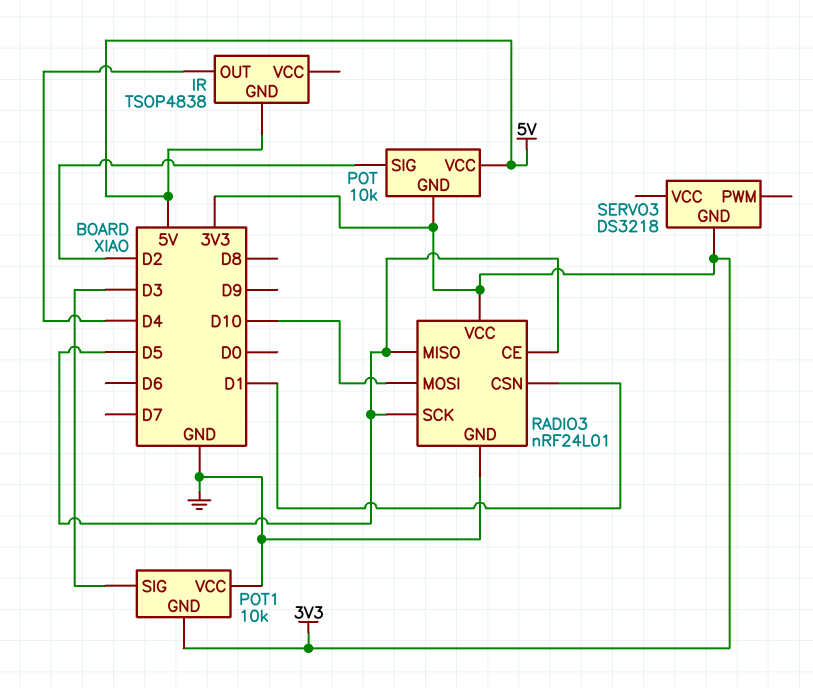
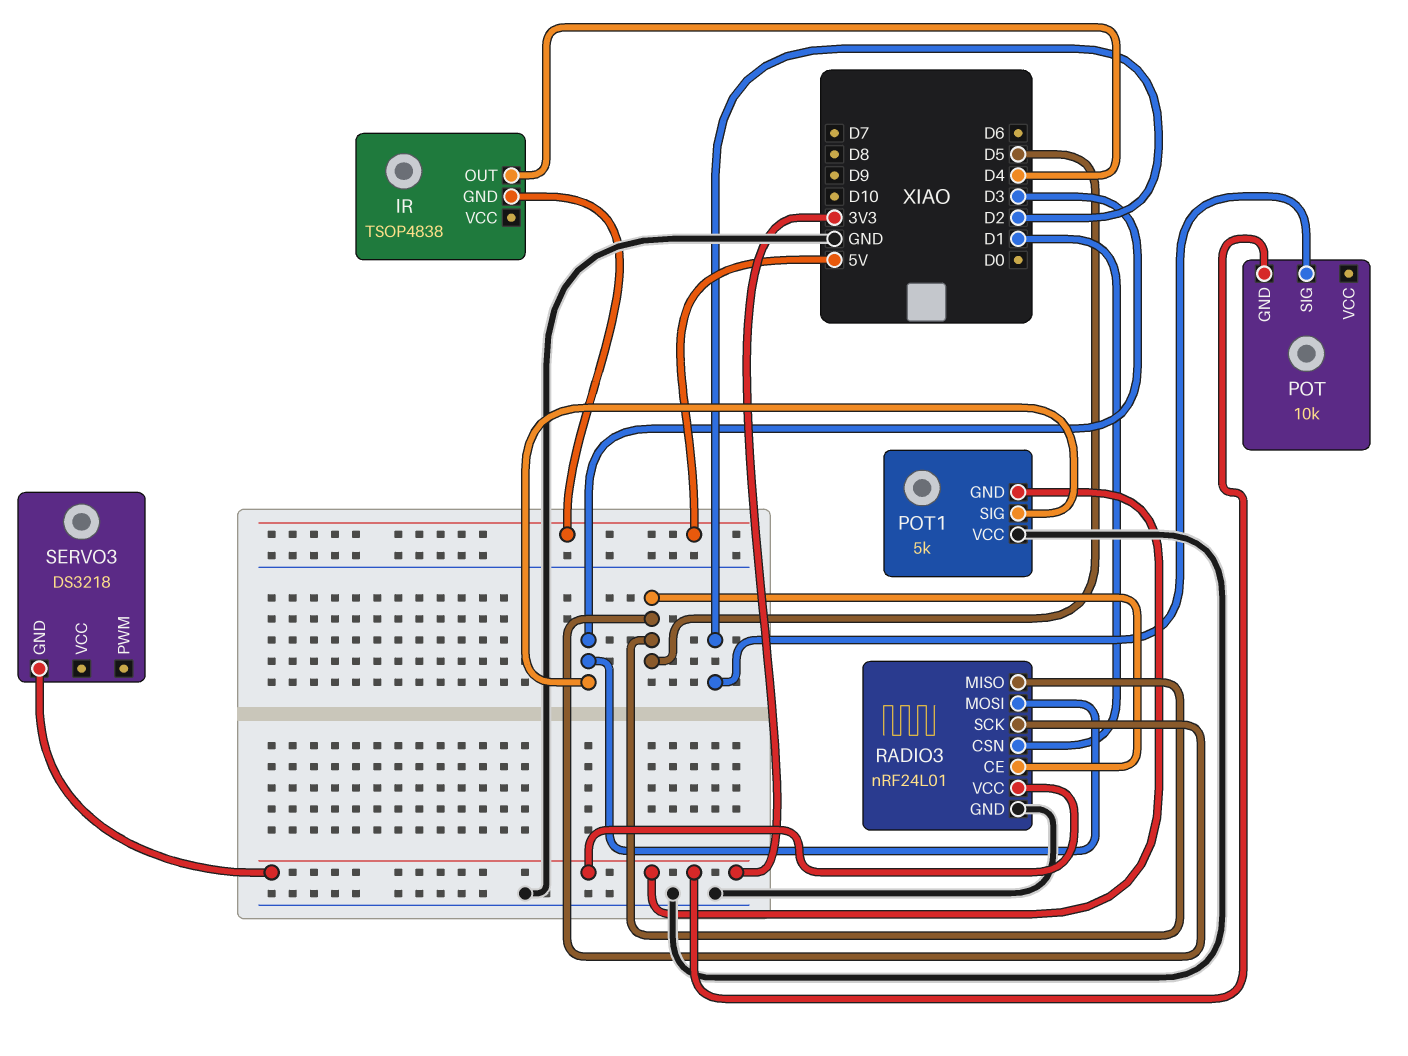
POT pin VCC: 5V -> none
POT1: 10k -> 5k
RADIO3 pin MOSI: D10 -> D3

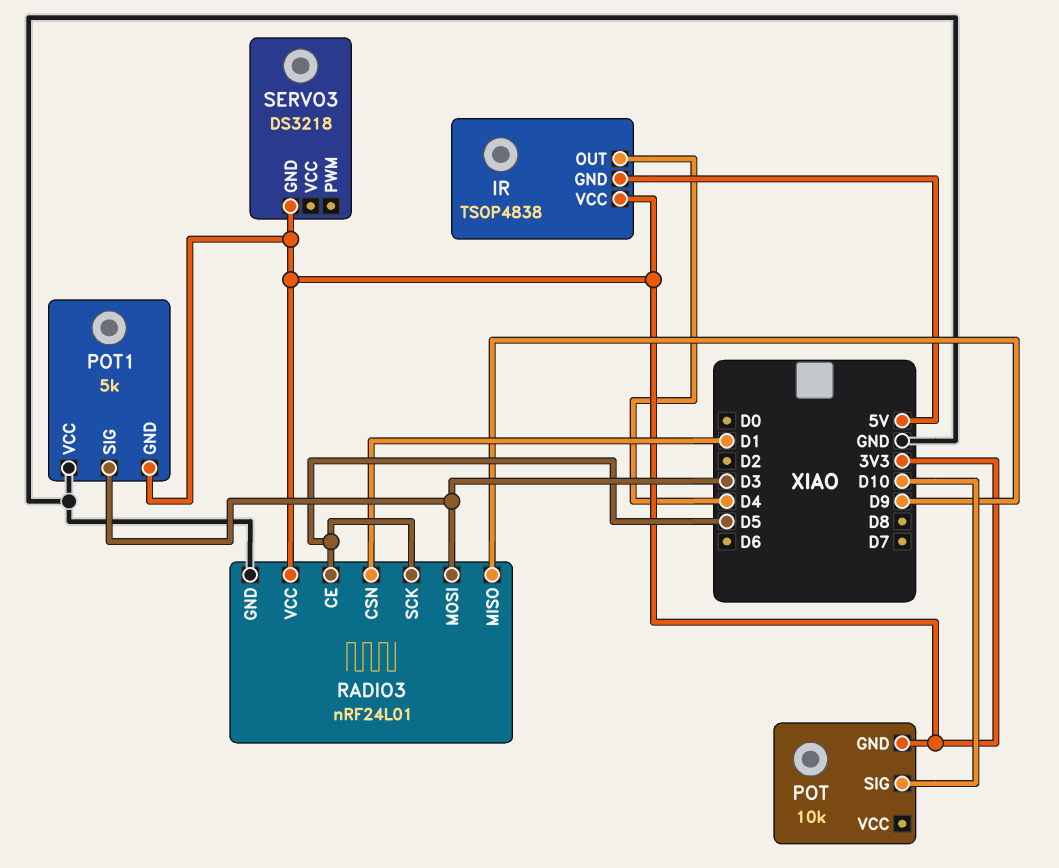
IR pin VCC: none -> 3V3
POT pin SIG: D2 -> D10
RADIO3 pin MISO: D5 -> D9

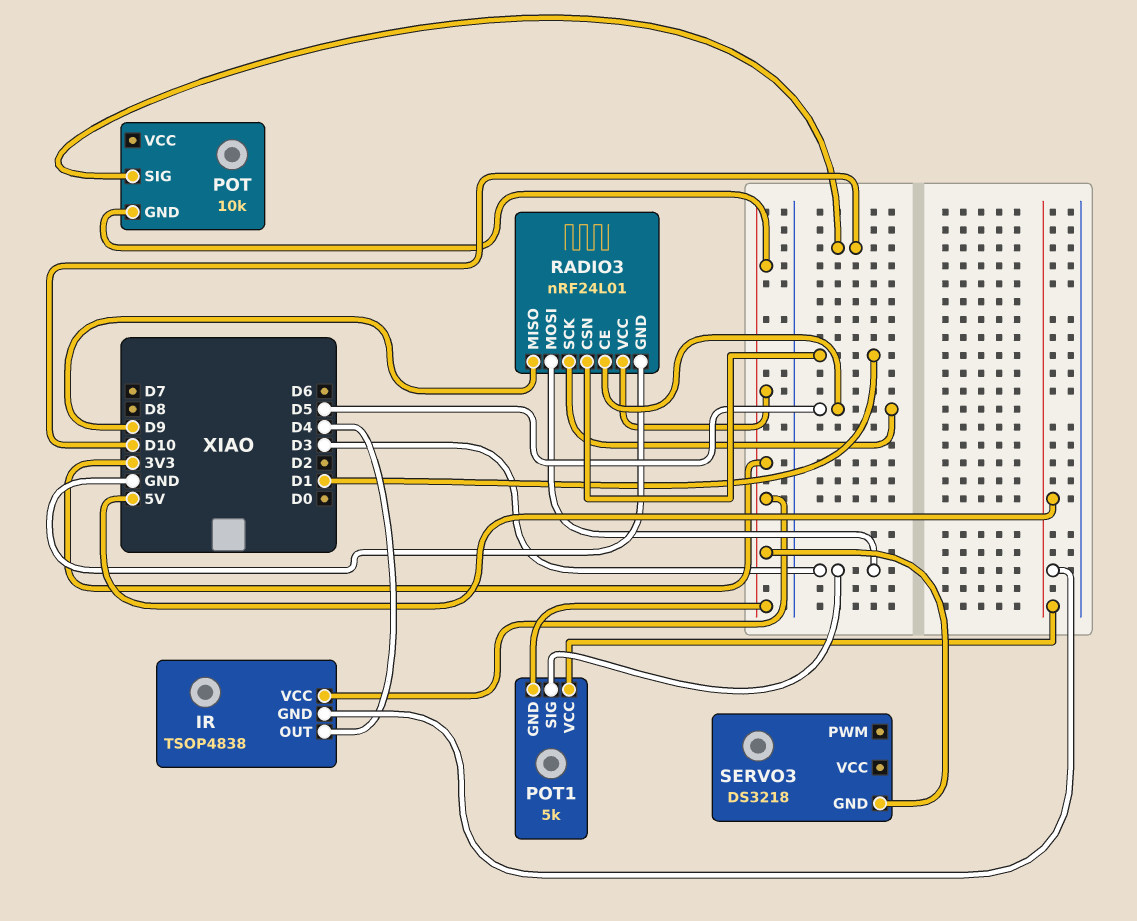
POT1 pin VCC: GND -> 5V

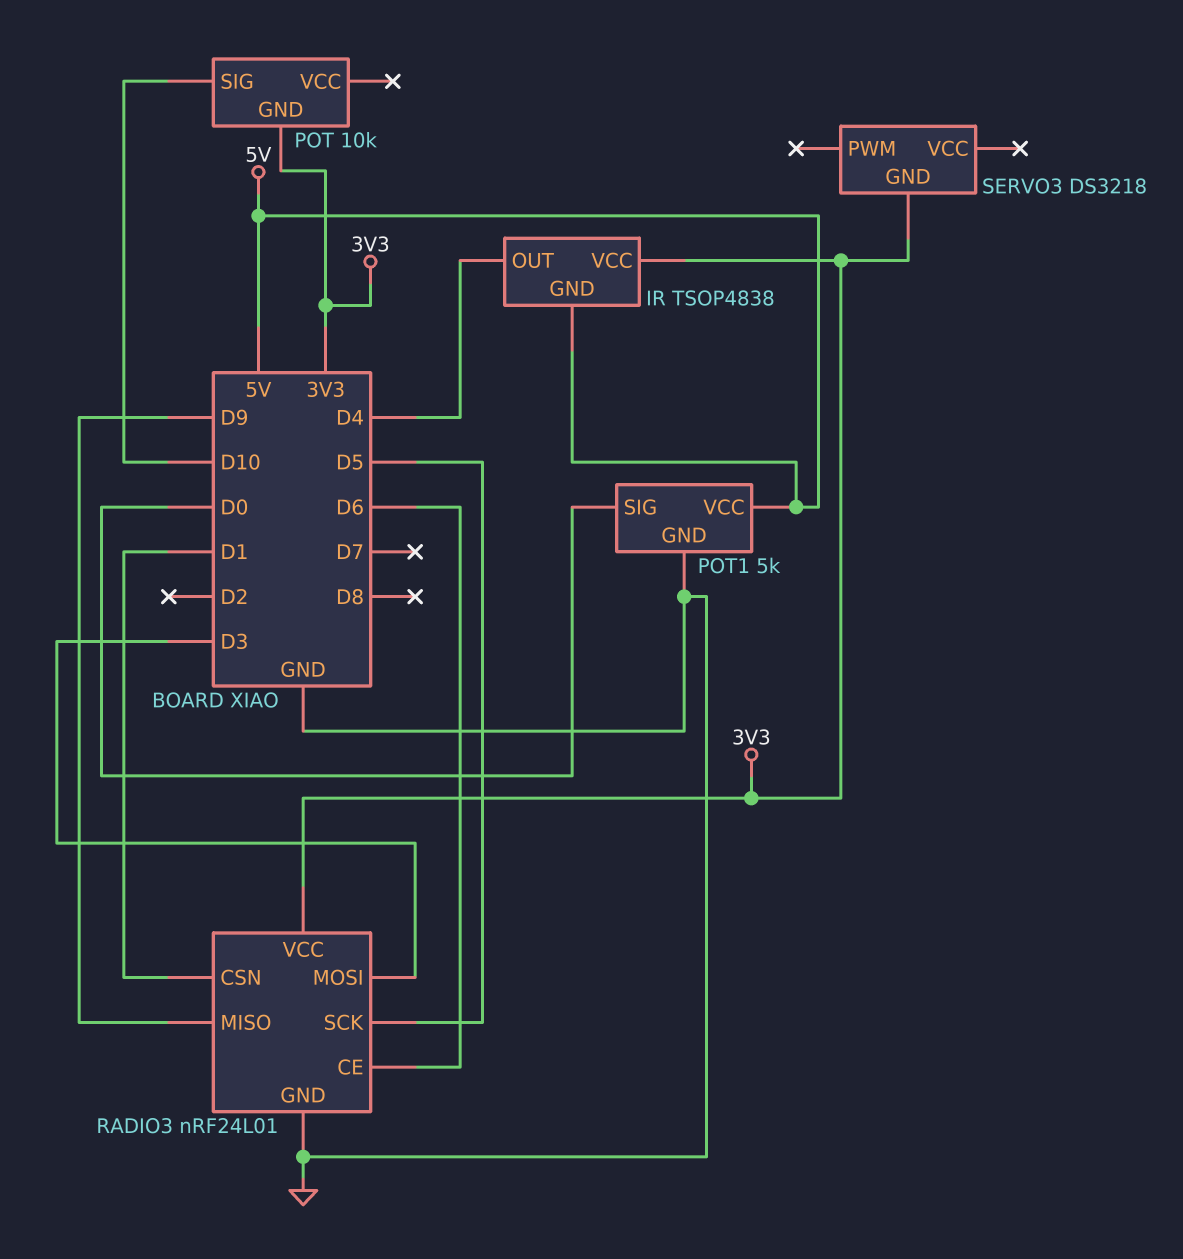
POT1 pin GND: 3V3 -> GND
POT1 pin SIG: D3 -> D0
RADIO3 pin CE: D5 -> D6

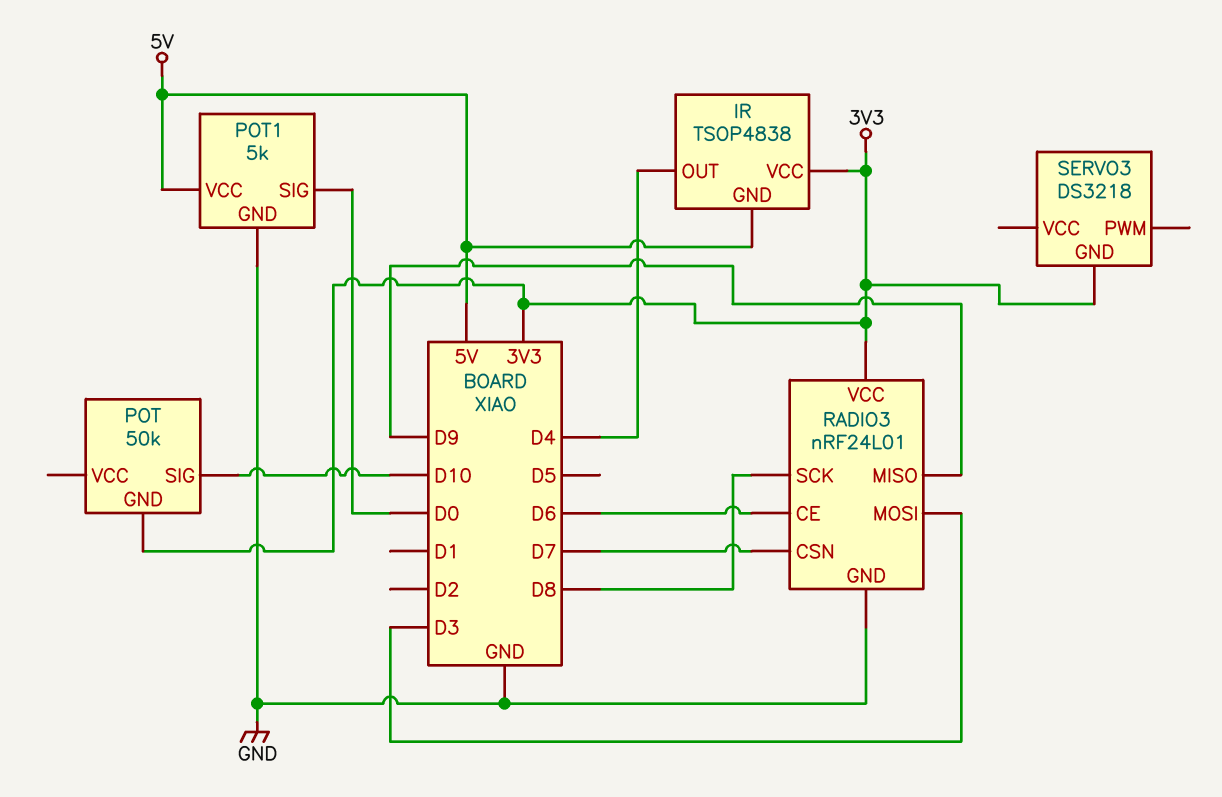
POT: 10k -> 50k
RADIO3 pin CSN: D1 -> D7
RADIO3 pin SCK: D5 -> D8

